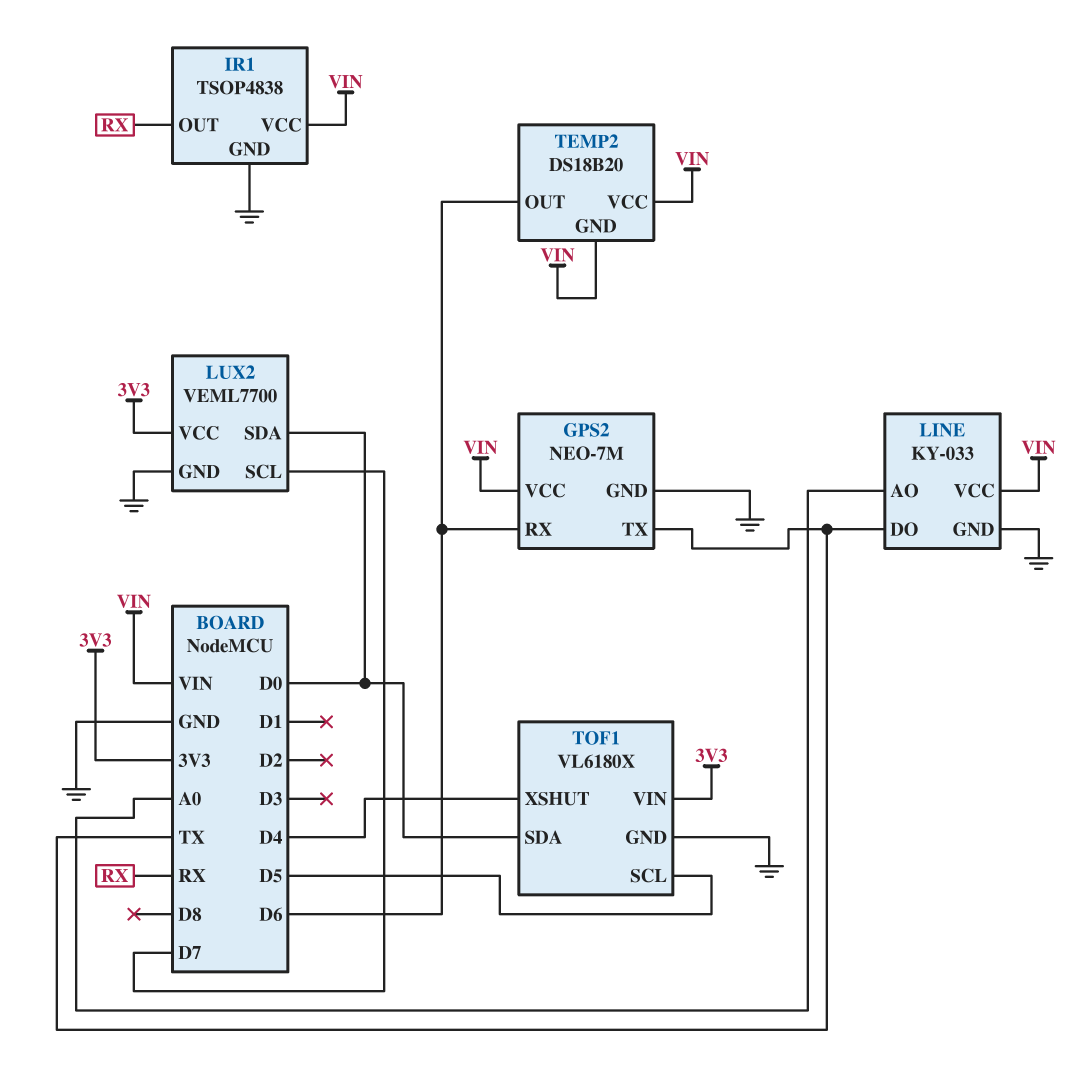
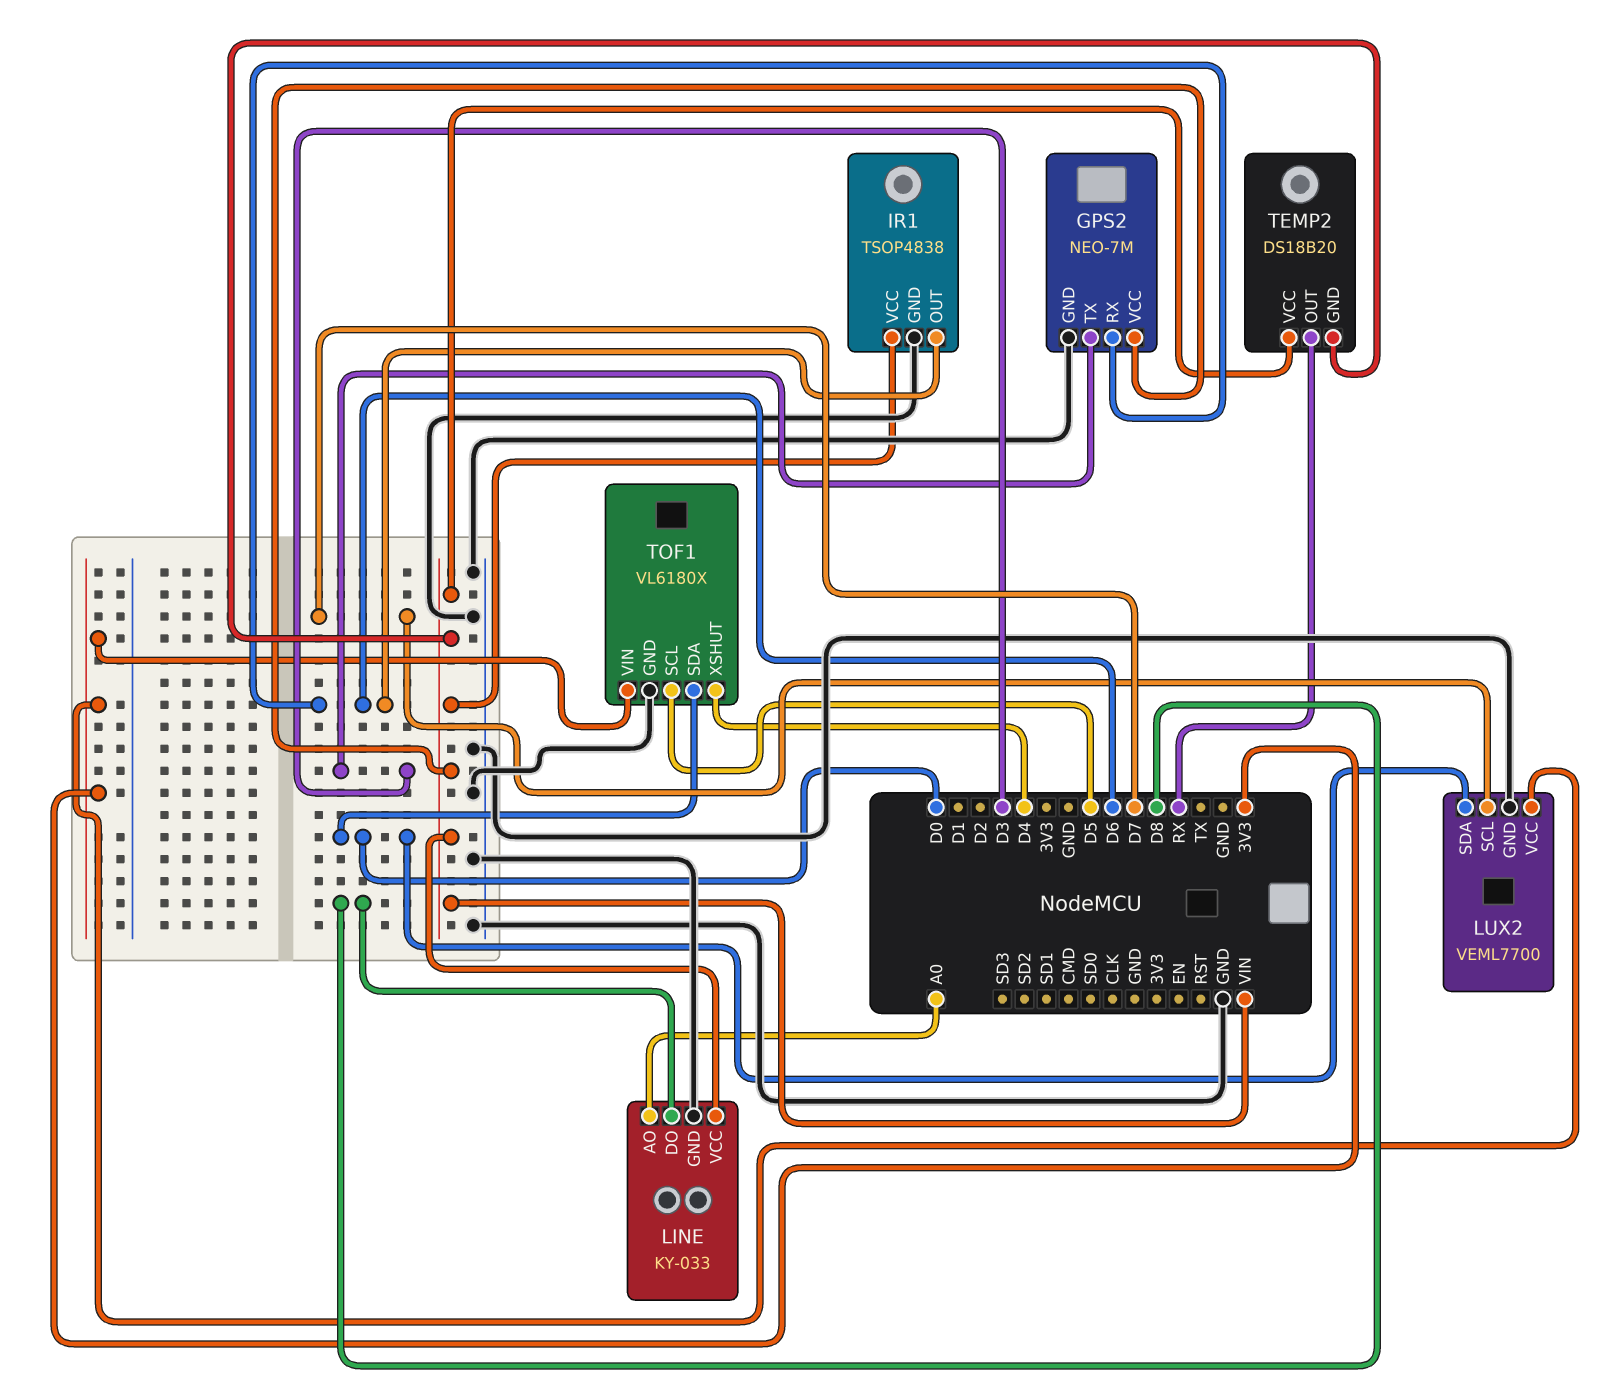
GPS2 pin TX: TX -> D3
IR1 pin OUT: RX -> D6
LINE pin DO: TX -> D8
TEMP2 pin OUT: D6 -> RX

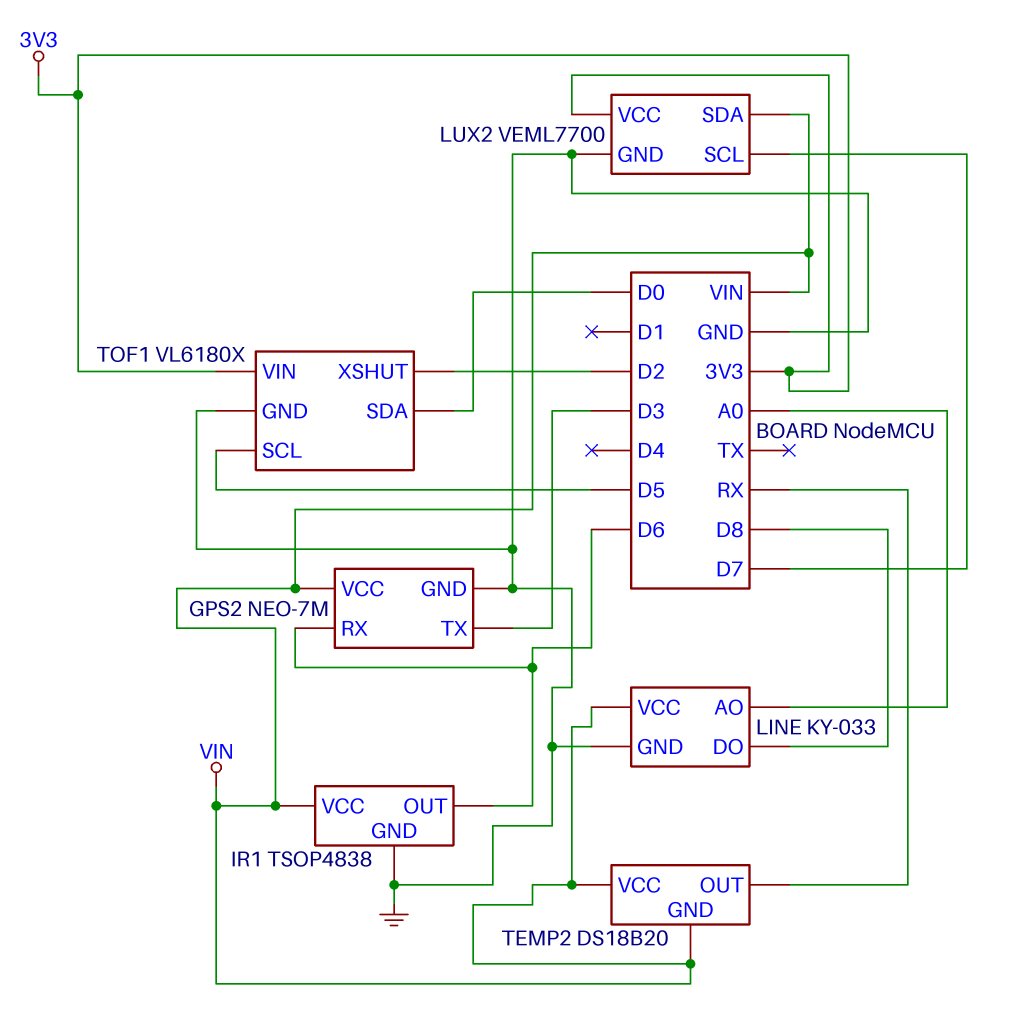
LUX2 pin SDA: D0 -> VIN
TOF1 pin XSHUT: D4 -> D2

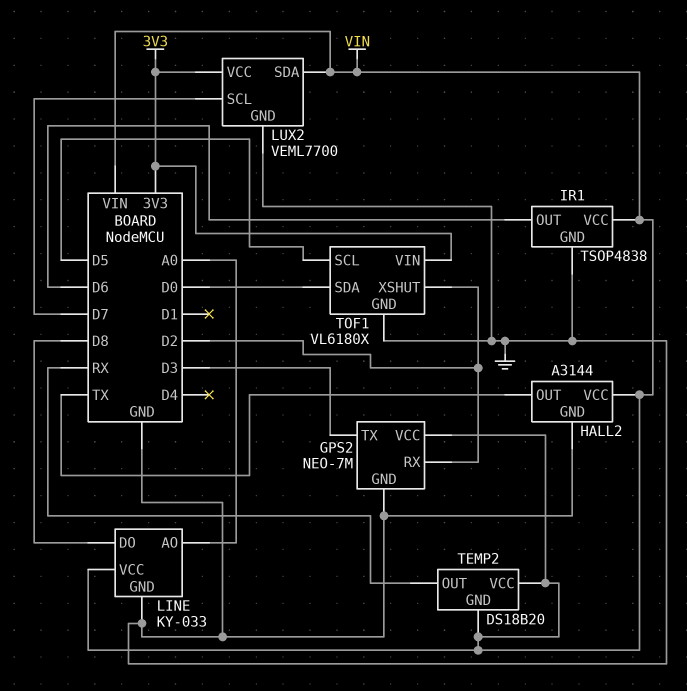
GPS2 pin RX: D6 -> D2
HALL2: none -> A3144
HALL2 pin GND: none -> GND
HALL2 pin OUT: none -> TX
HALL2 pin VCC: none -> VIN

